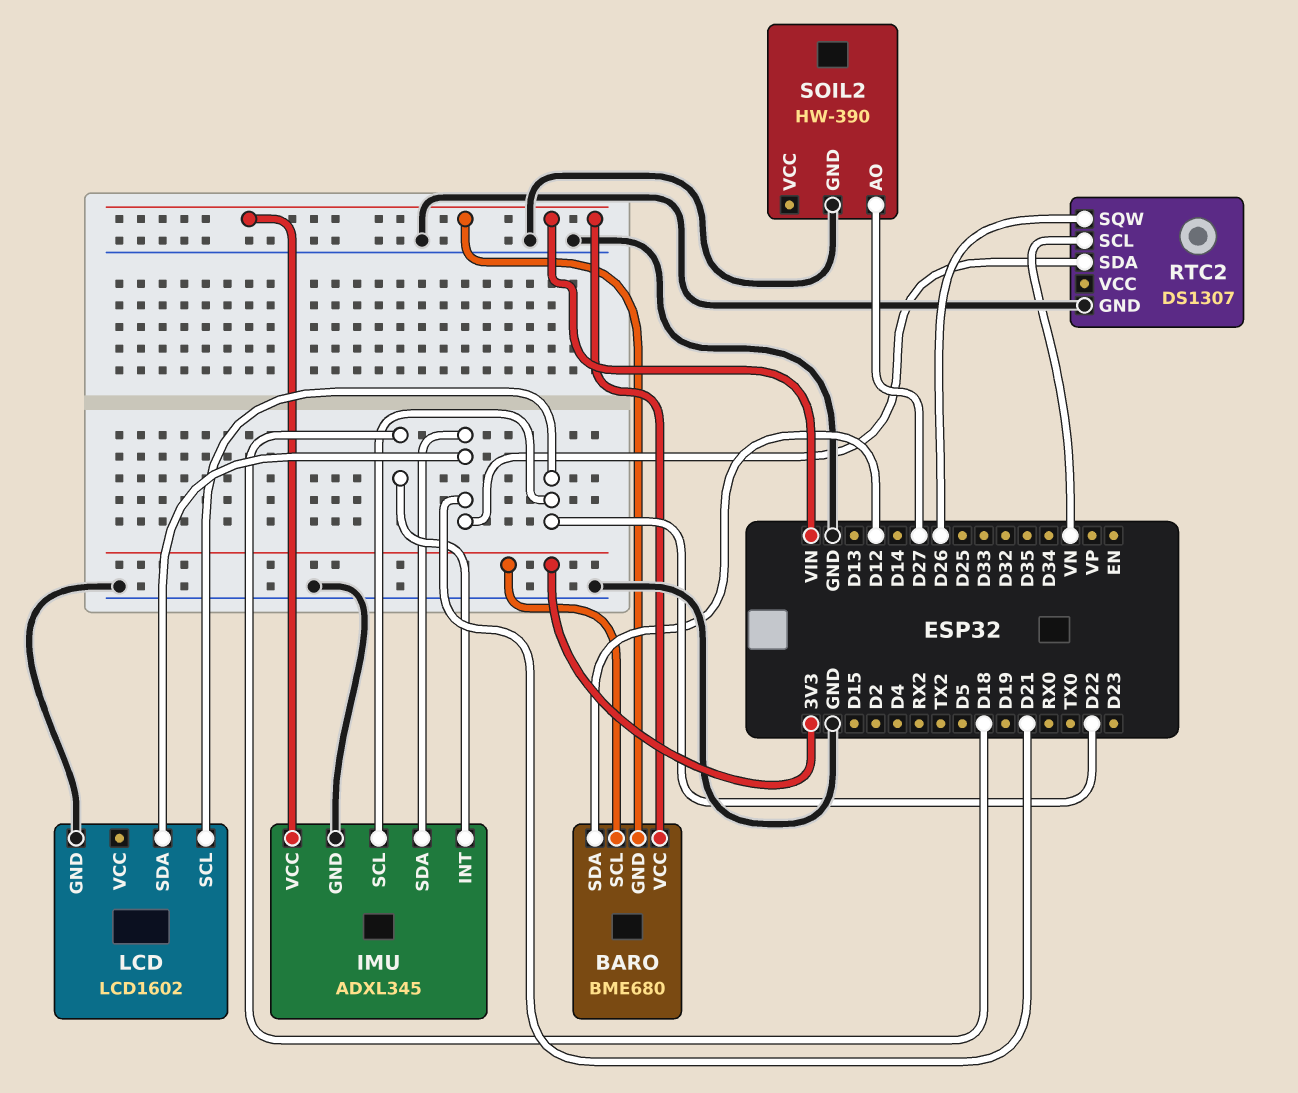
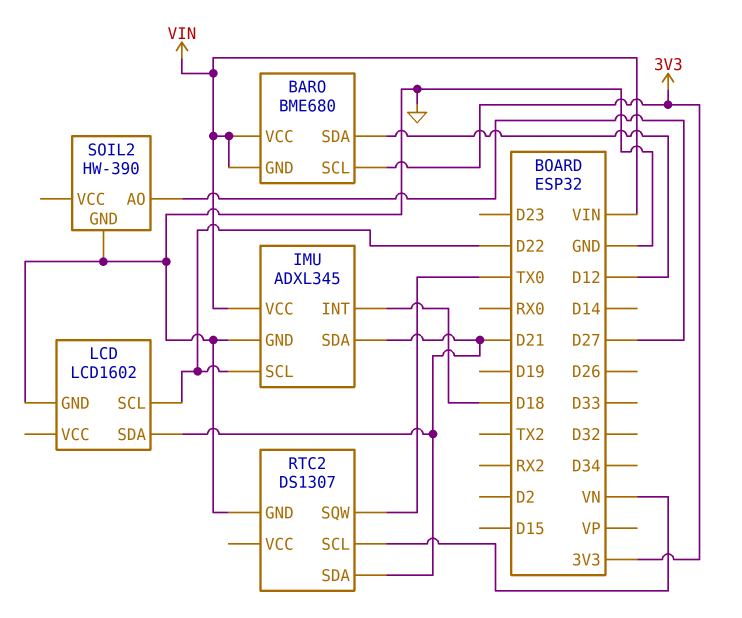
RTC2 pin SQW: D26 -> TX0

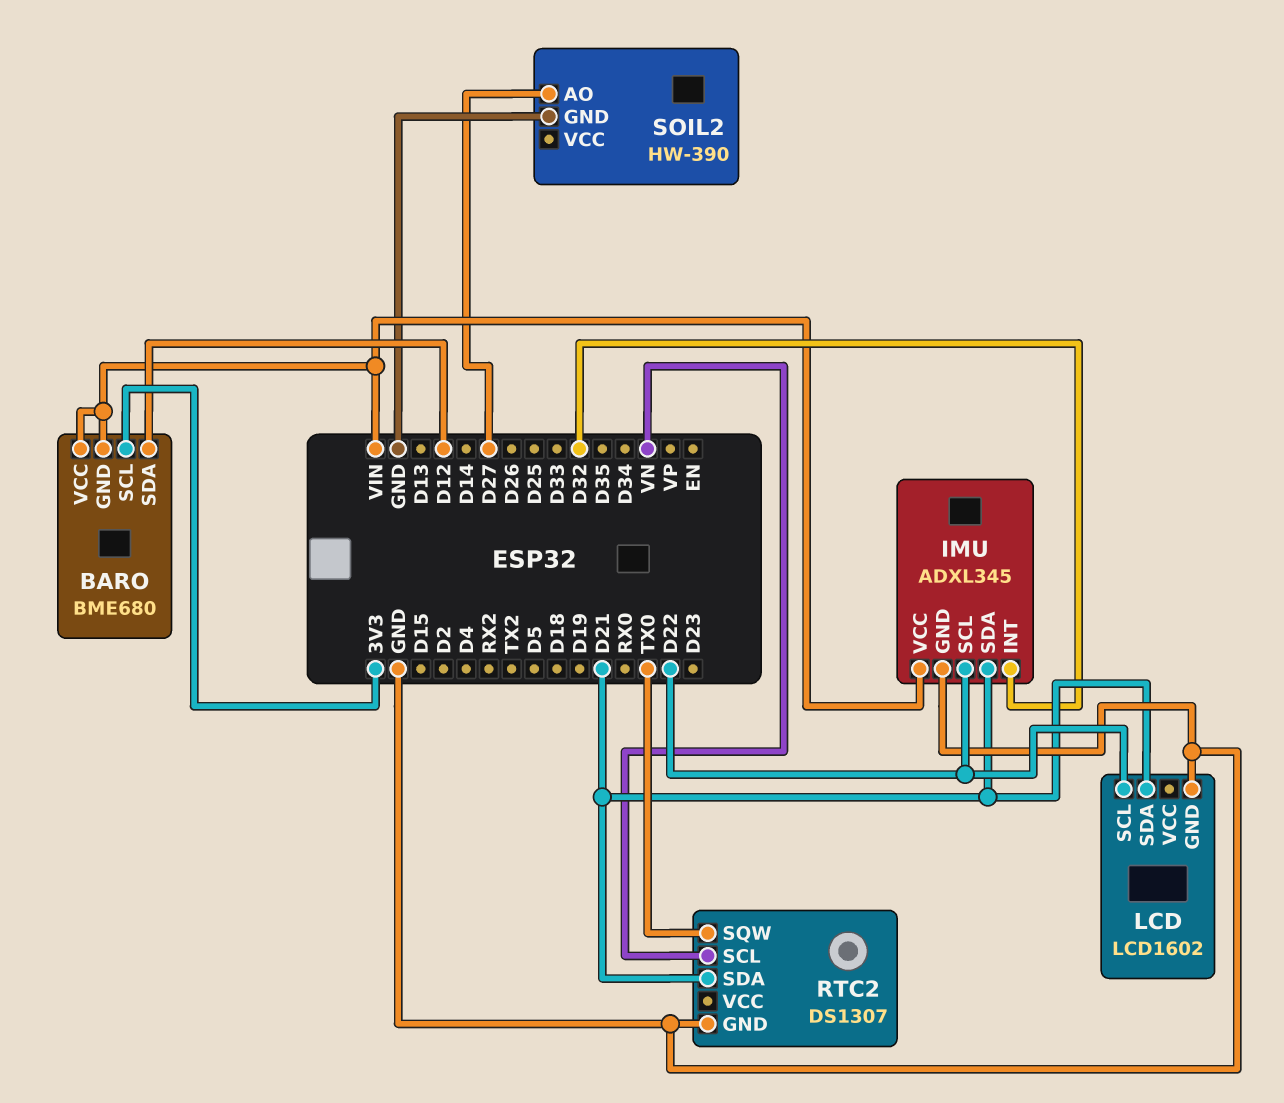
IMU pin INT: D18 -> D32

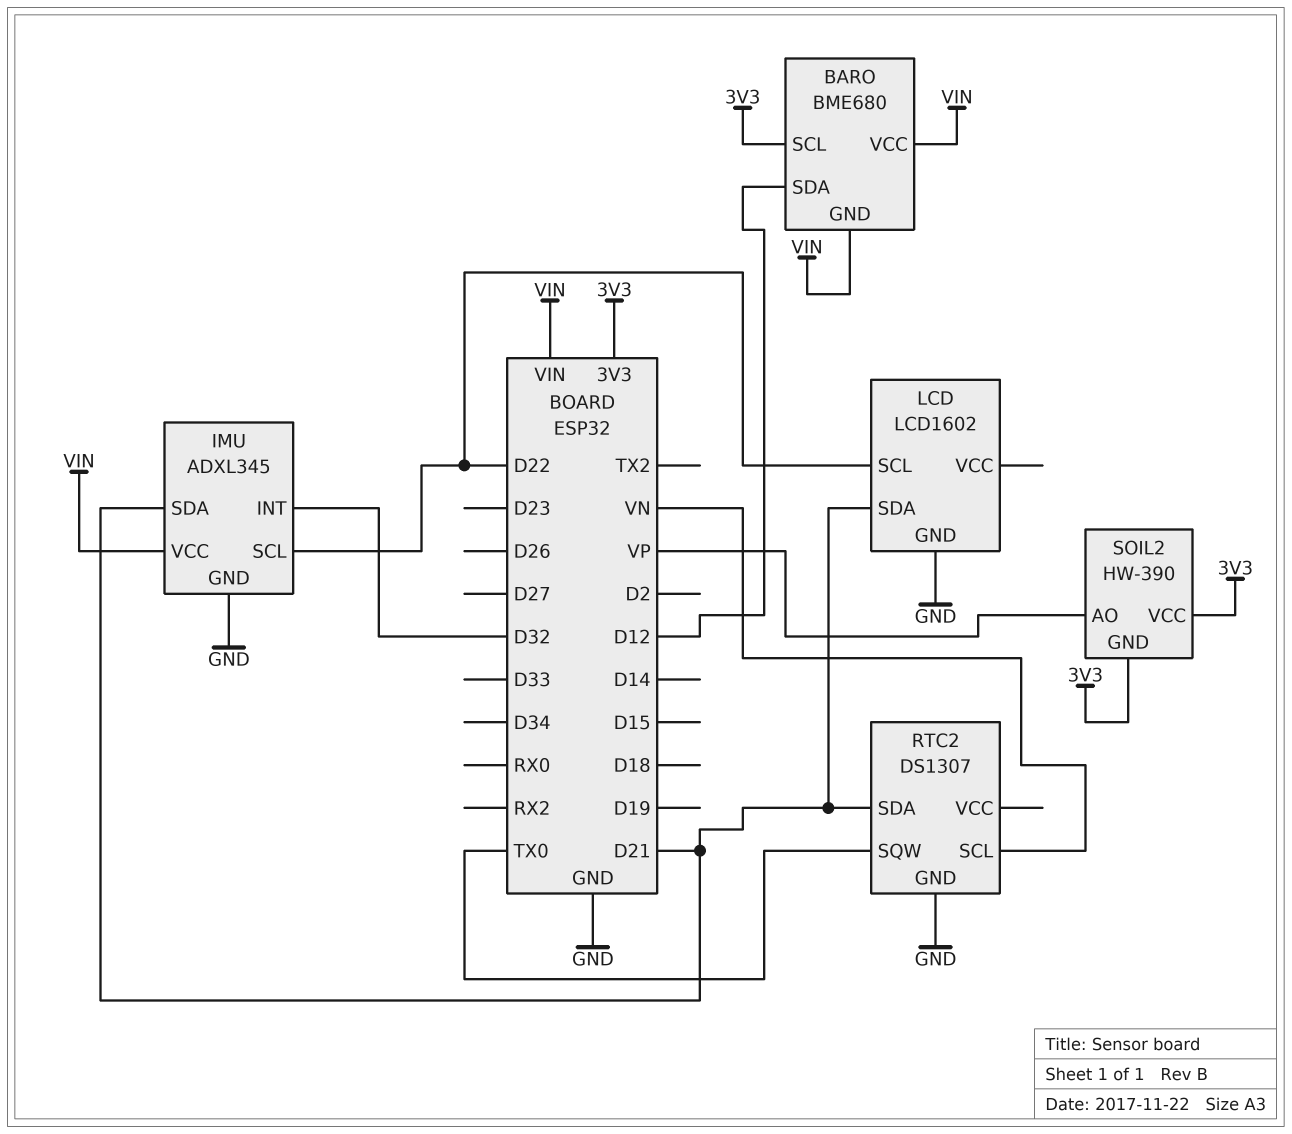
SOIL2 pin AO: D27 -> VP
SOIL2 pin GND: GND -> 3V3
SOIL2 pin VCC: none -> 3V3

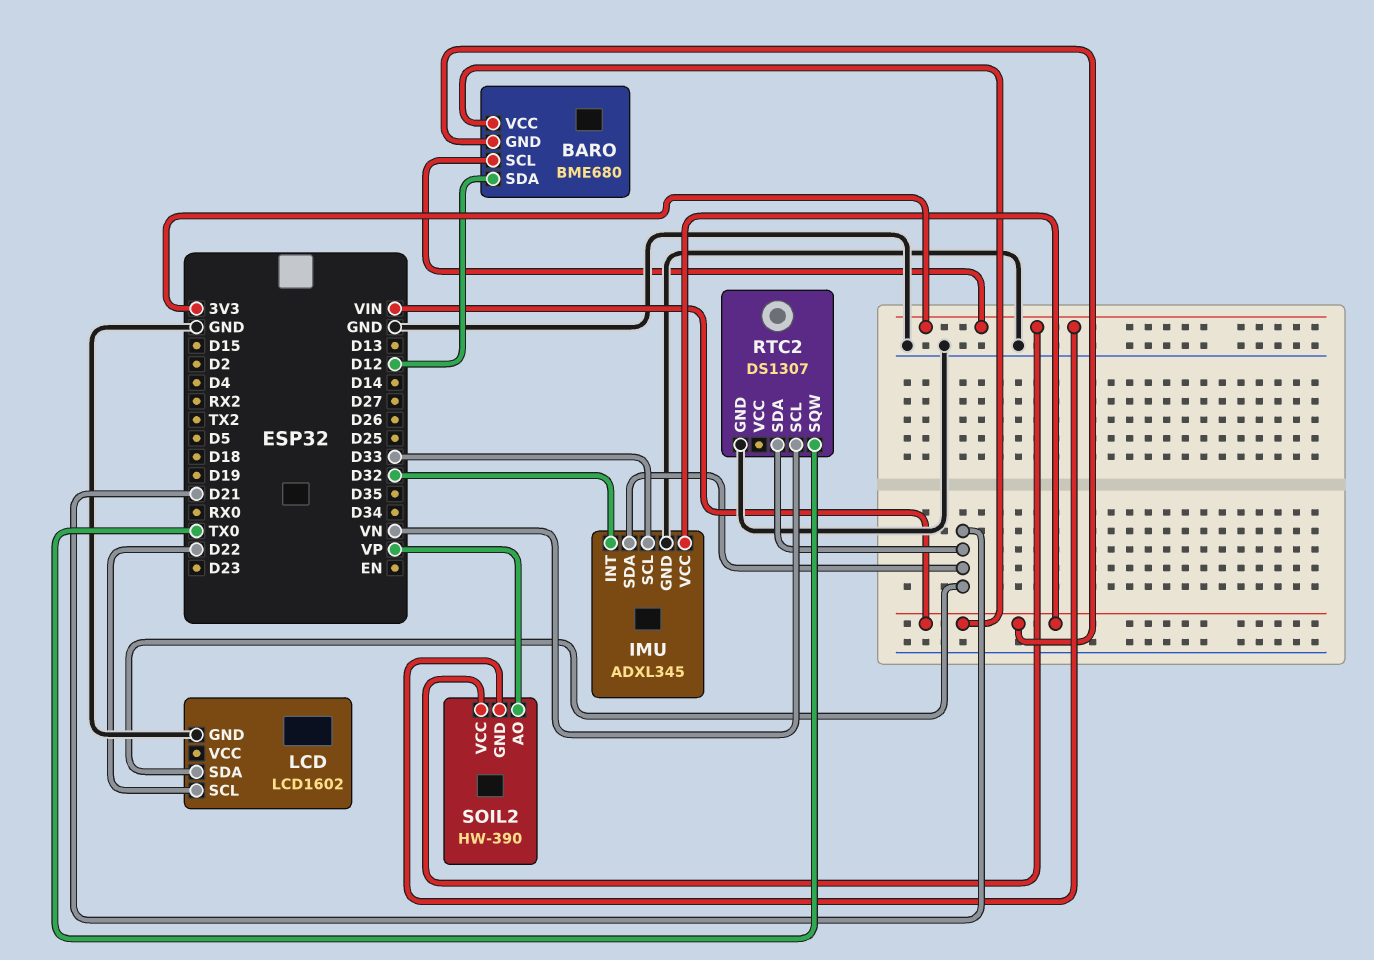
IMU pin SCL: D22 -> D33

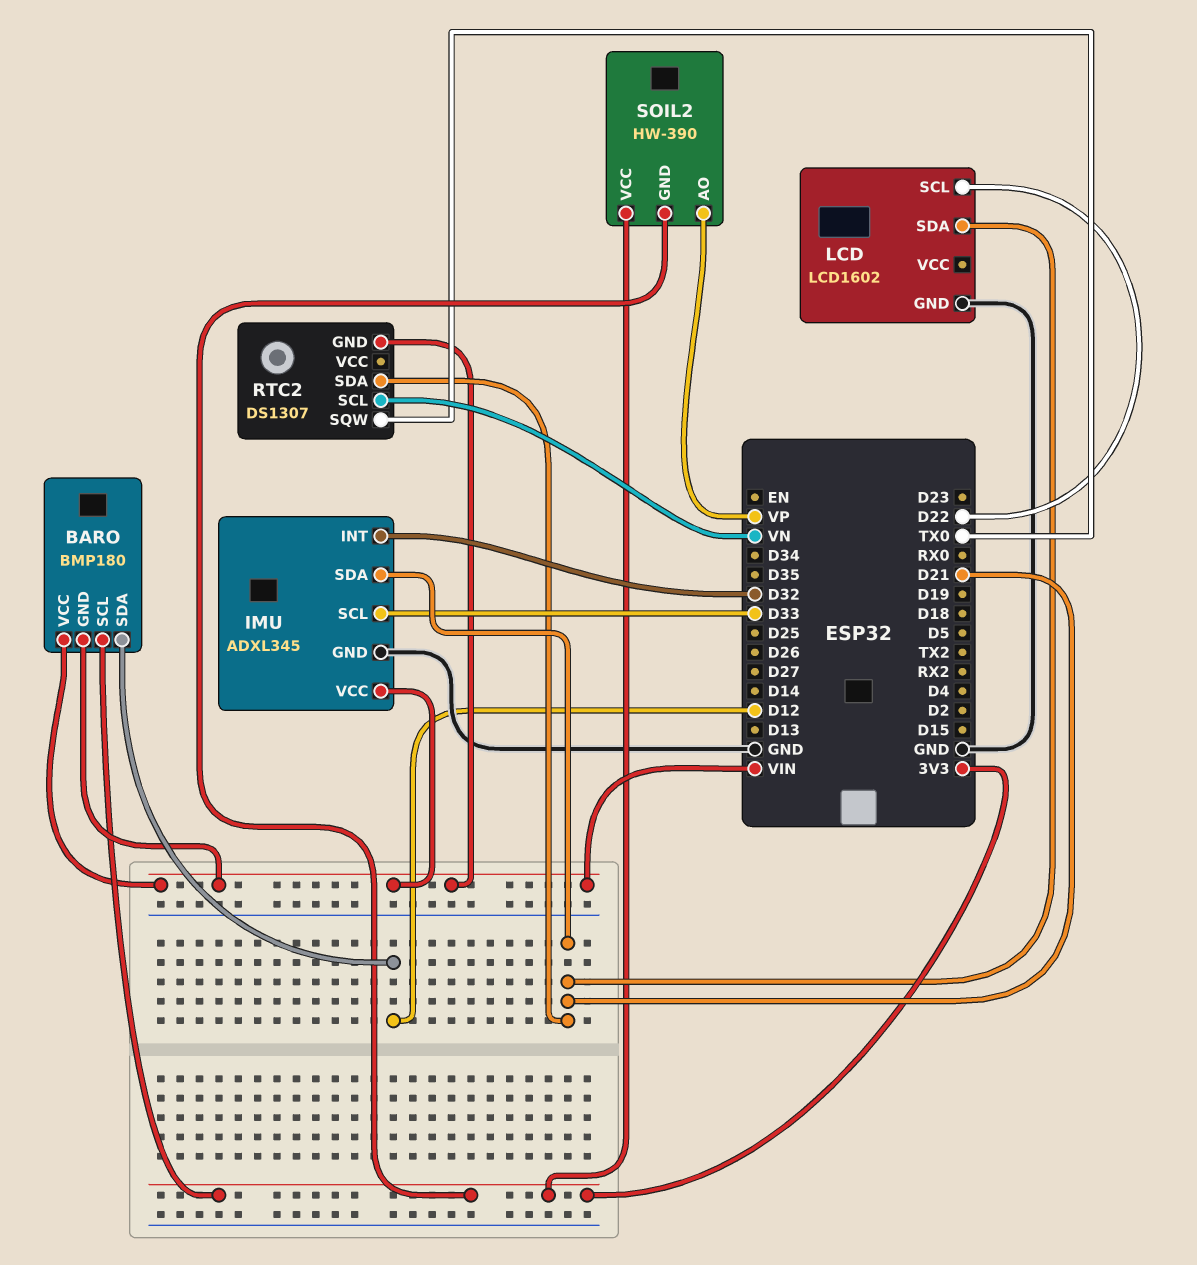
BARO: BME680 -> BMP180
RTC2 pin GND: GND -> VIN

